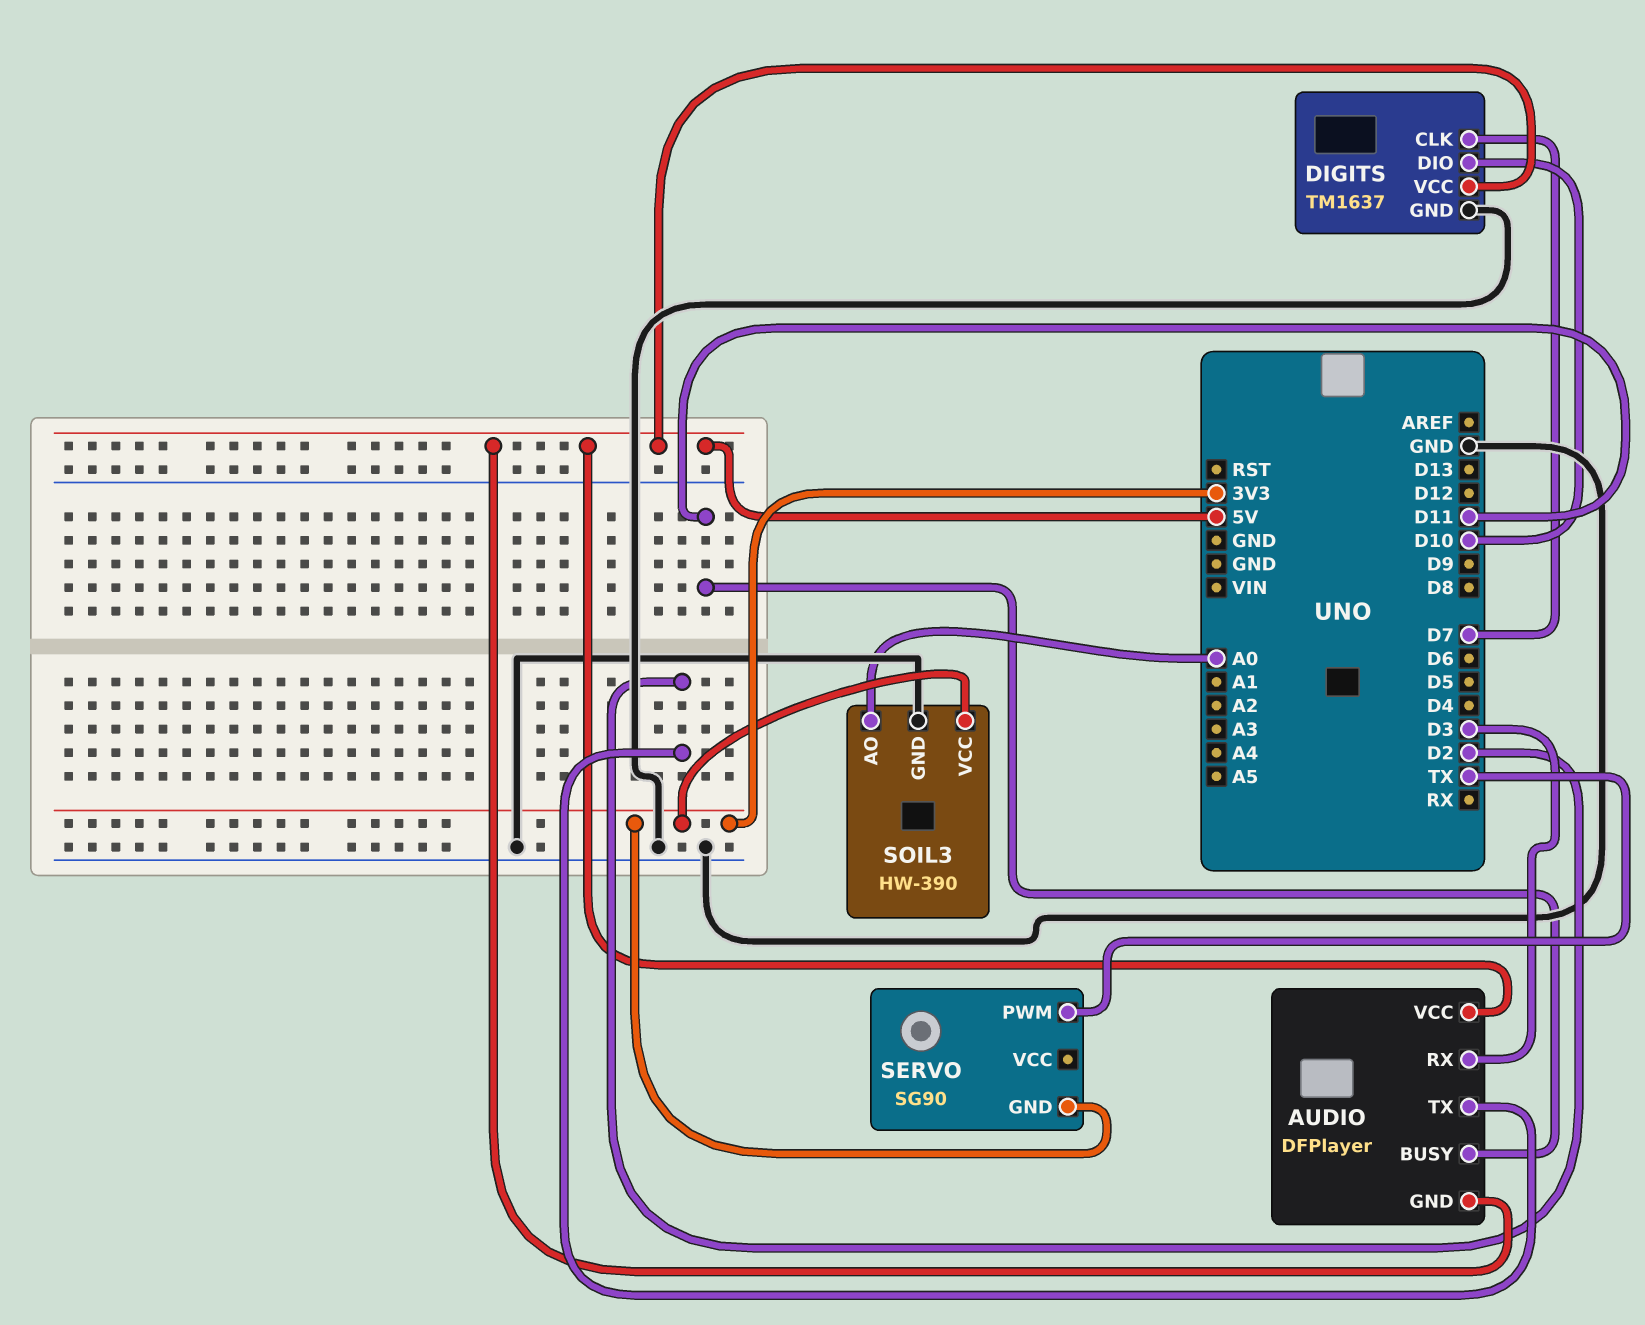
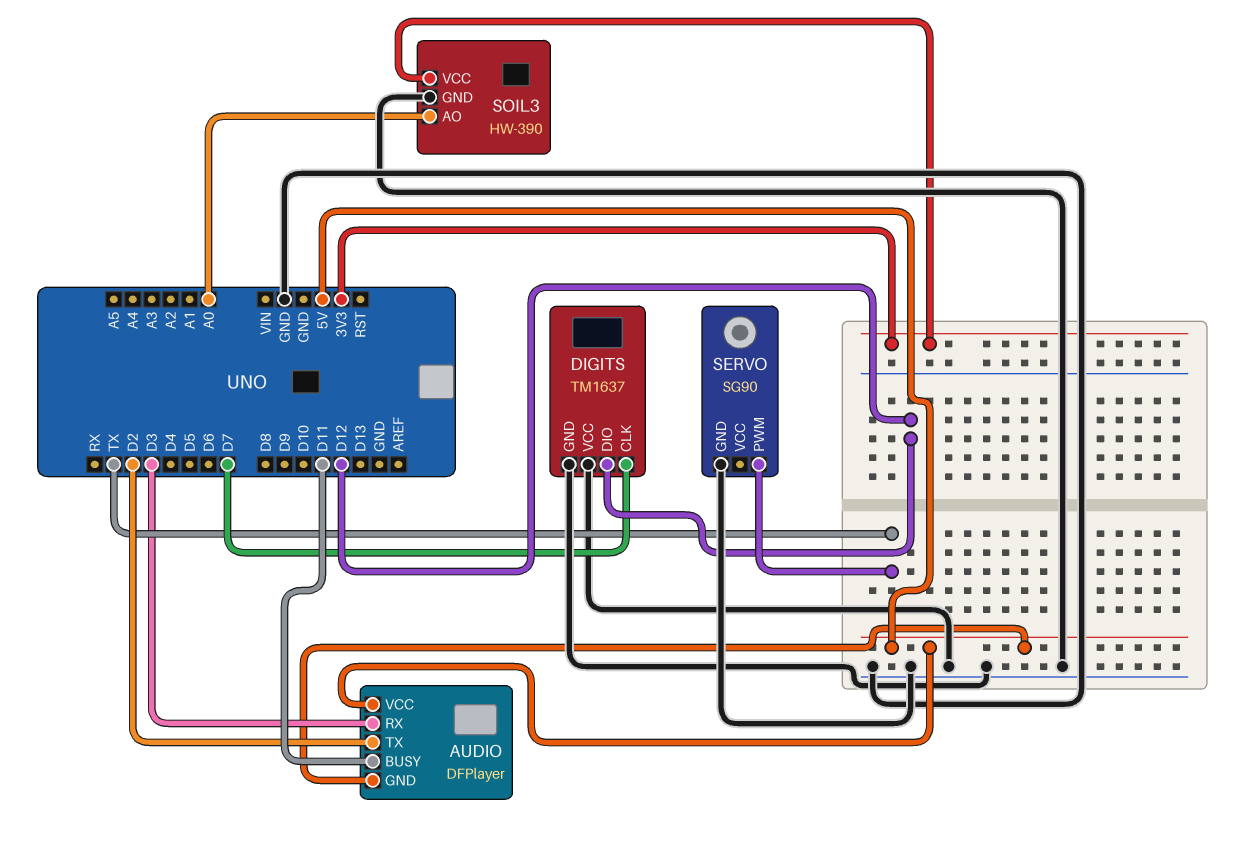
DIGITS pin DIO: D10 -> D12
DIGITS pin VCC: 5V -> GND
SERVO pin GND: 3V3 -> GND

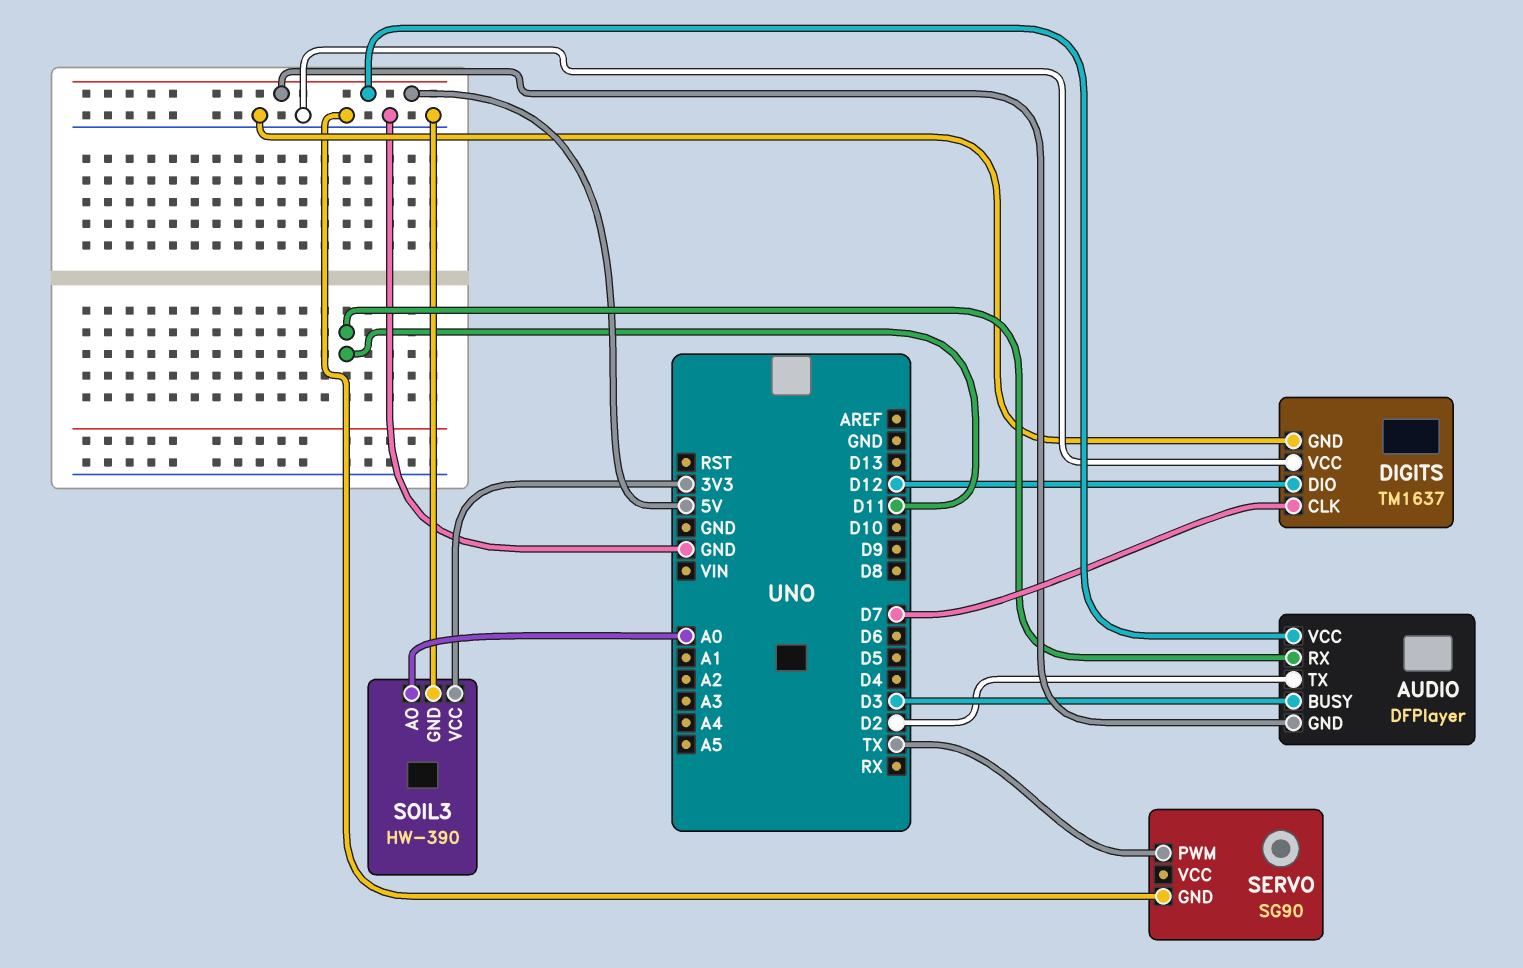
AUDIO pin BUSY: D11 -> D3
AUDIO pin RX: D3 -> D11

